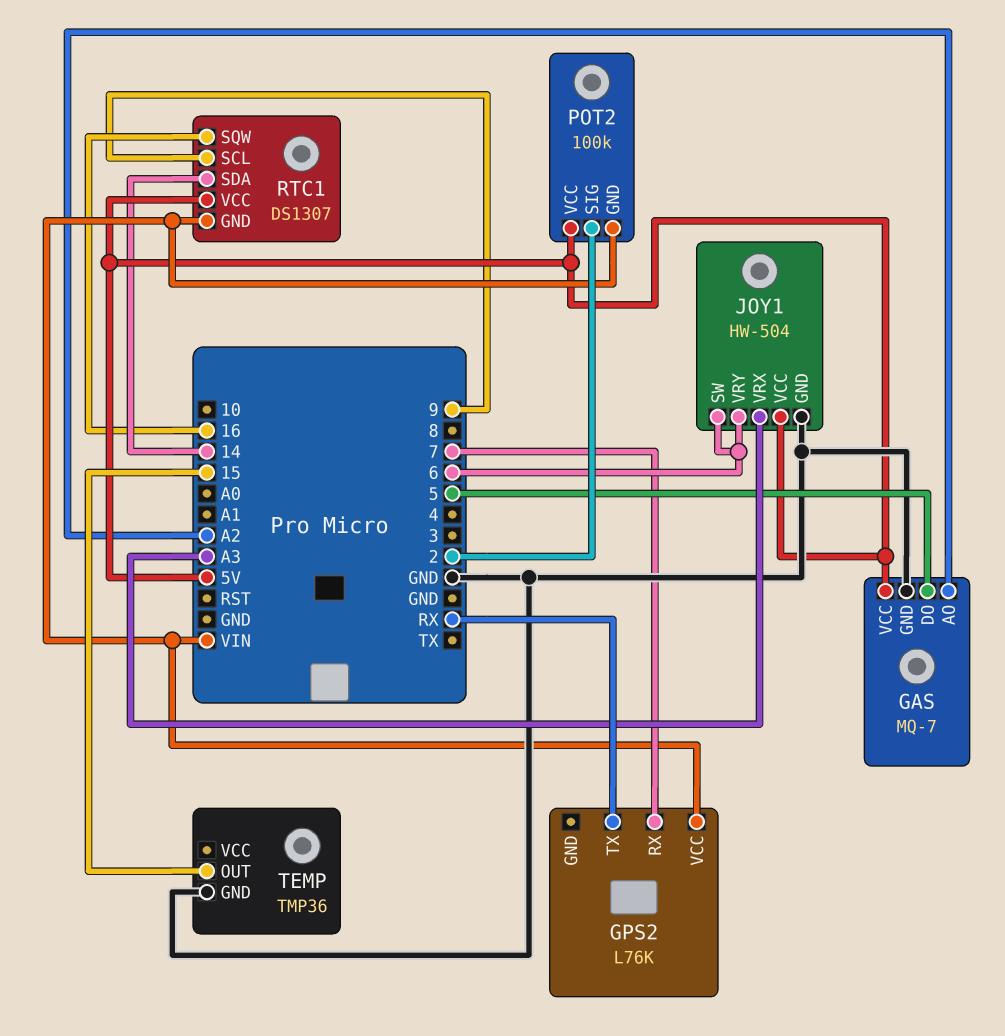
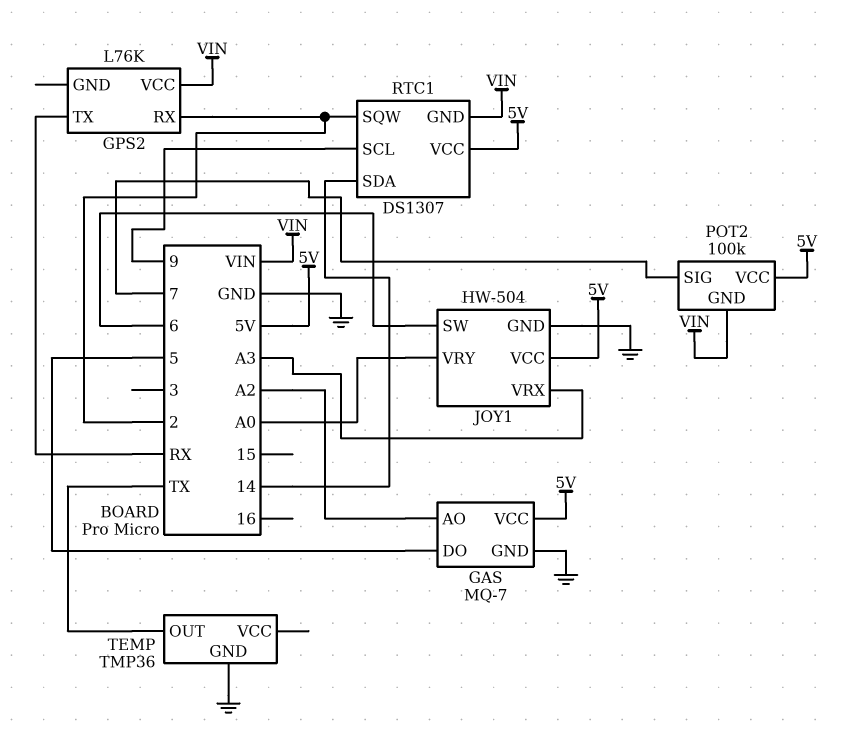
GPS2 pin RX: 7 -> 2
JOY1 pin VRY: 6 -> A0
POT2 pin SIG: 2 -> 7
RTC1 pin SQW: 16 -> 2
TEMP pin OUT: 15 -> TX

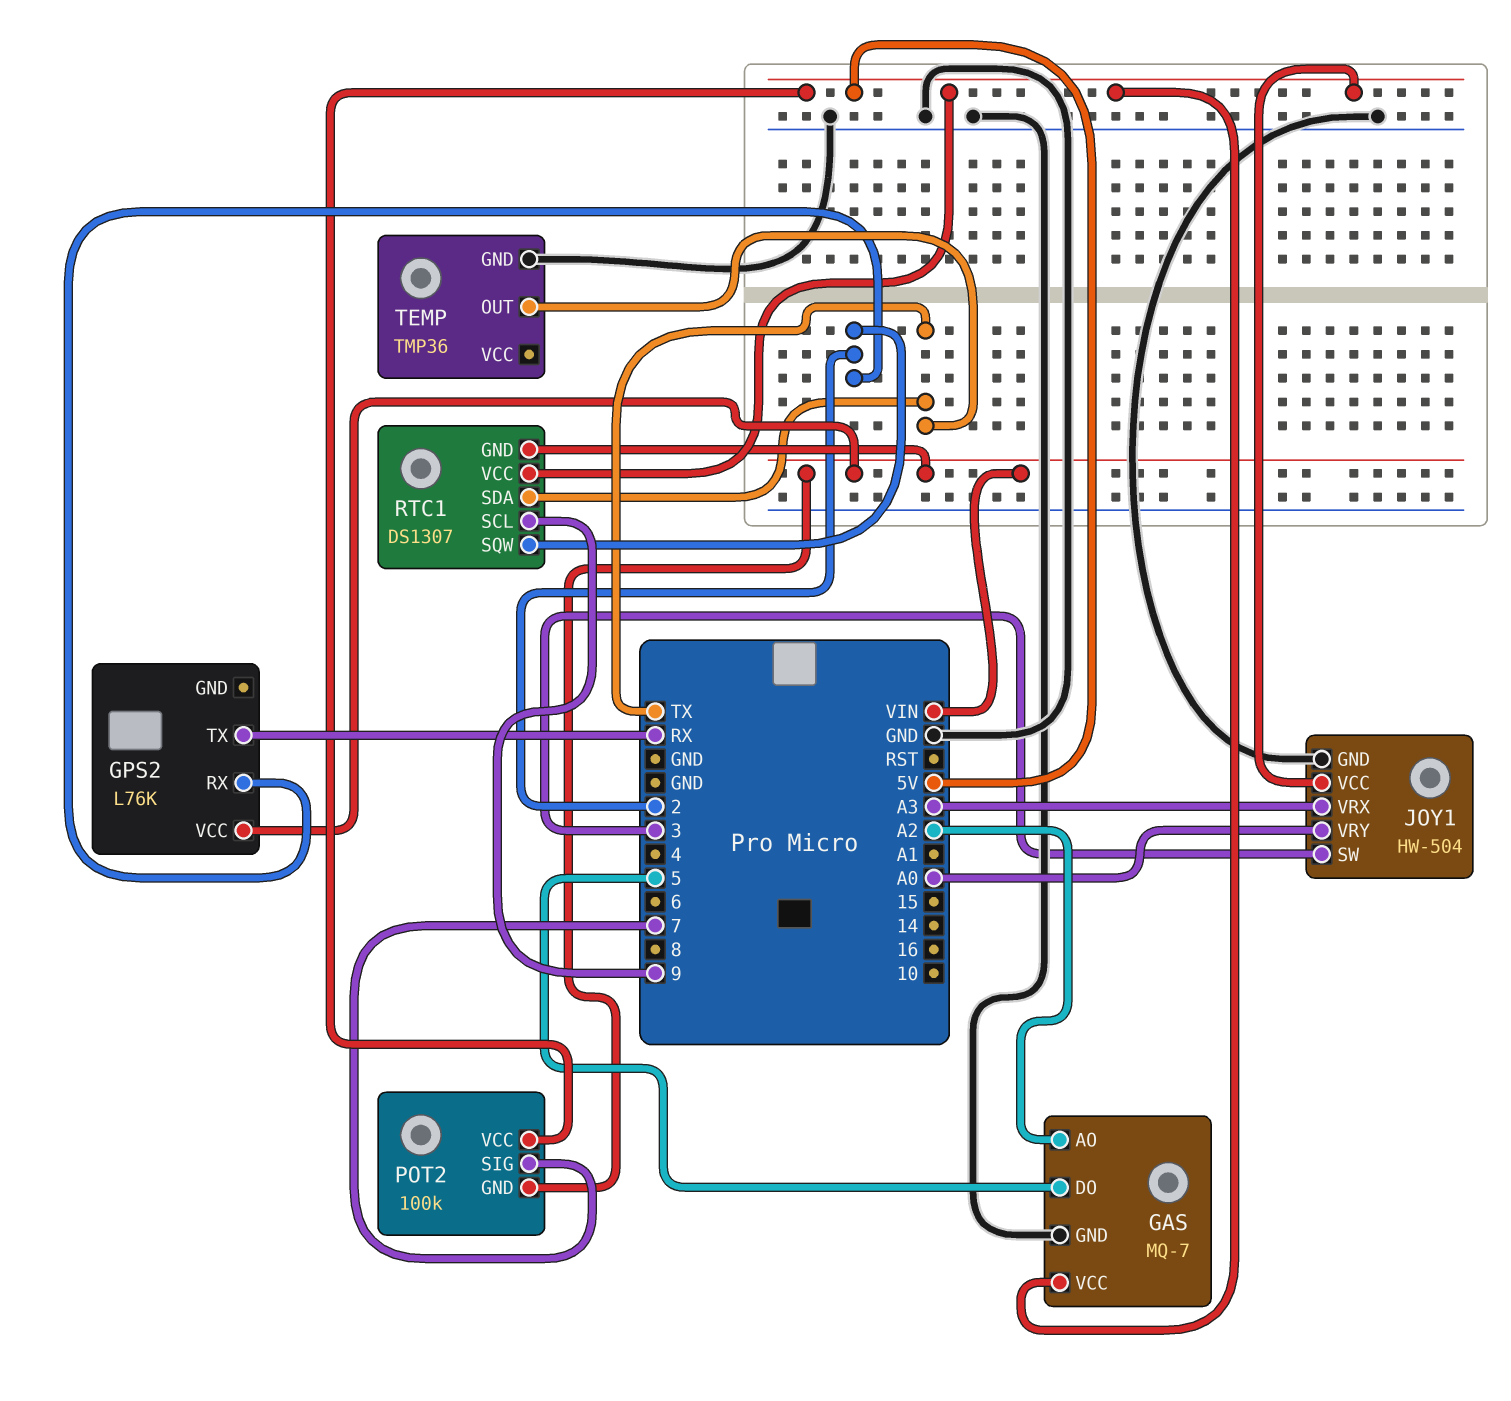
JOY1 pin SW: 6 -> 3
RTC1 pin SDA: 14 -> TX

